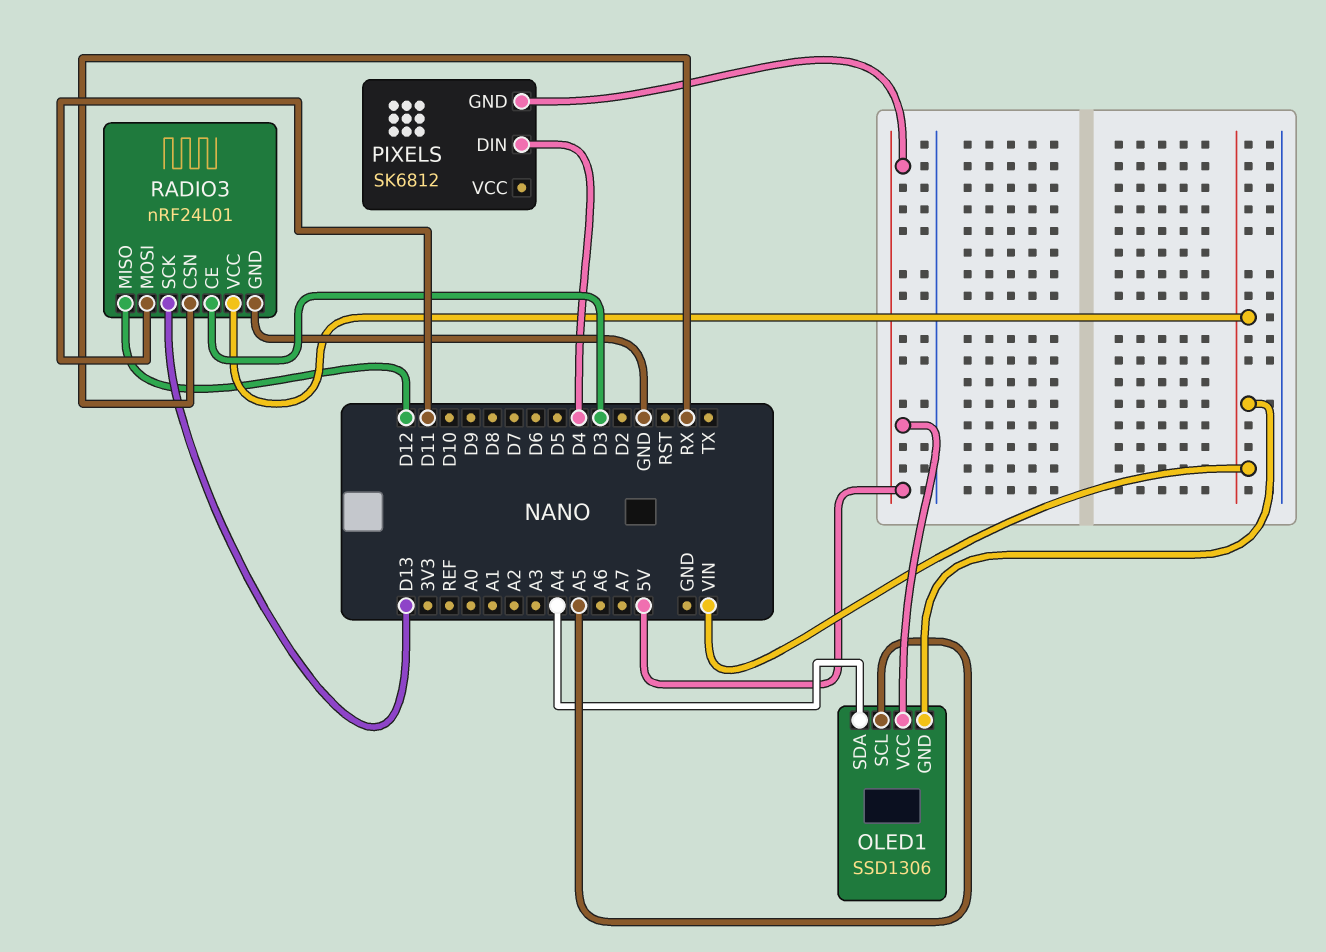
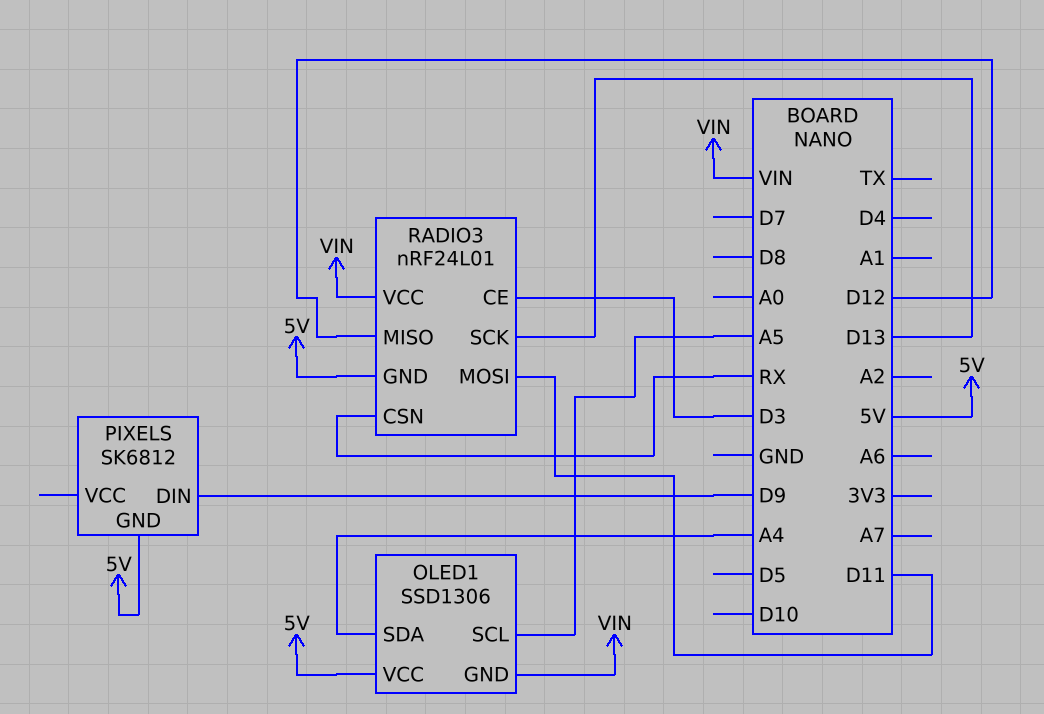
PIXELS pin DIN: D4 -> D9
RADIO3 pin GND: GND -> 5V

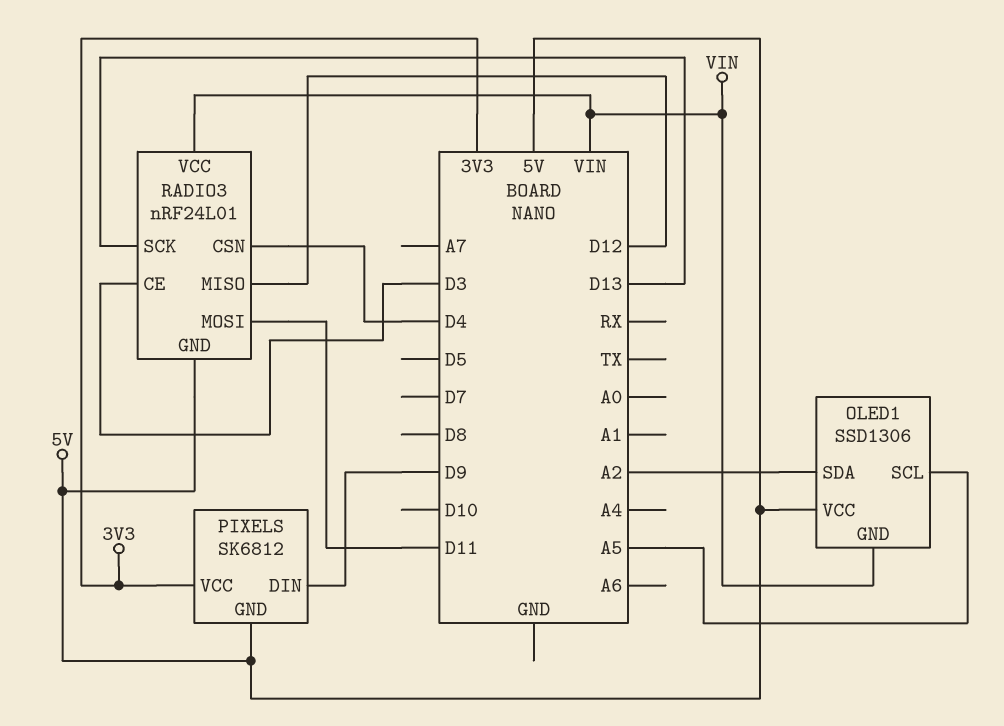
OLED1 pin SDA: A4 -> A2
PIXELS pin VCC: none -> 3V3
RADIO3 pin CSN: RX -> D4

